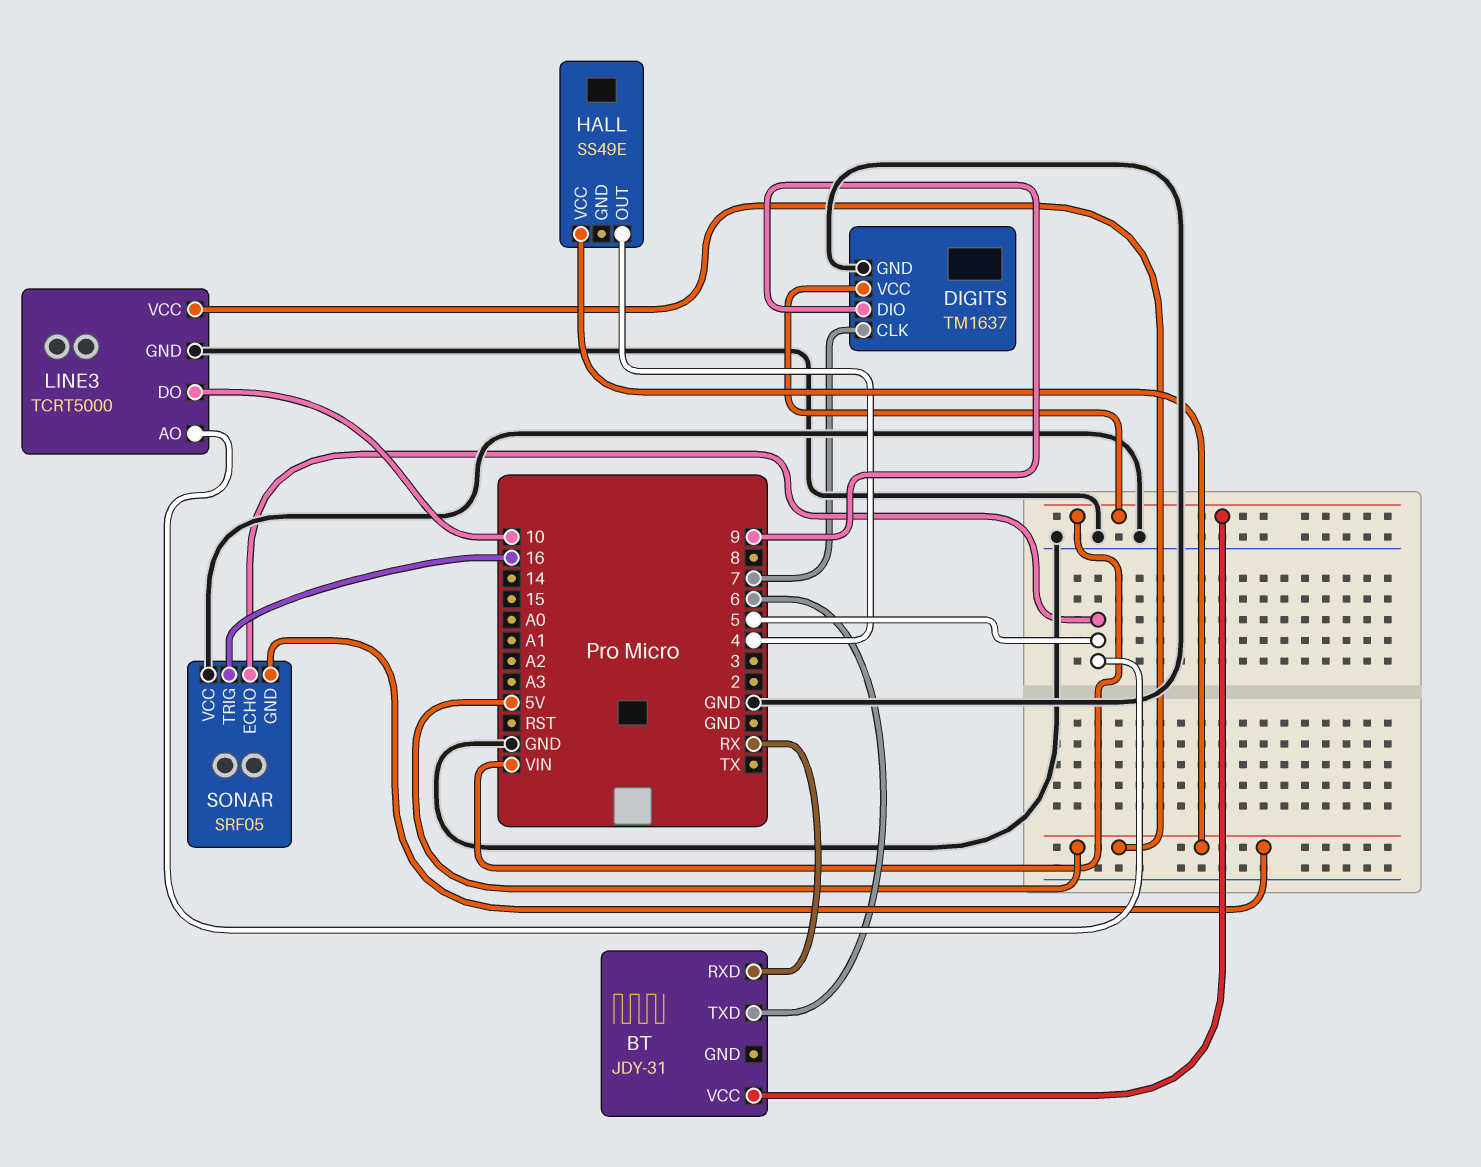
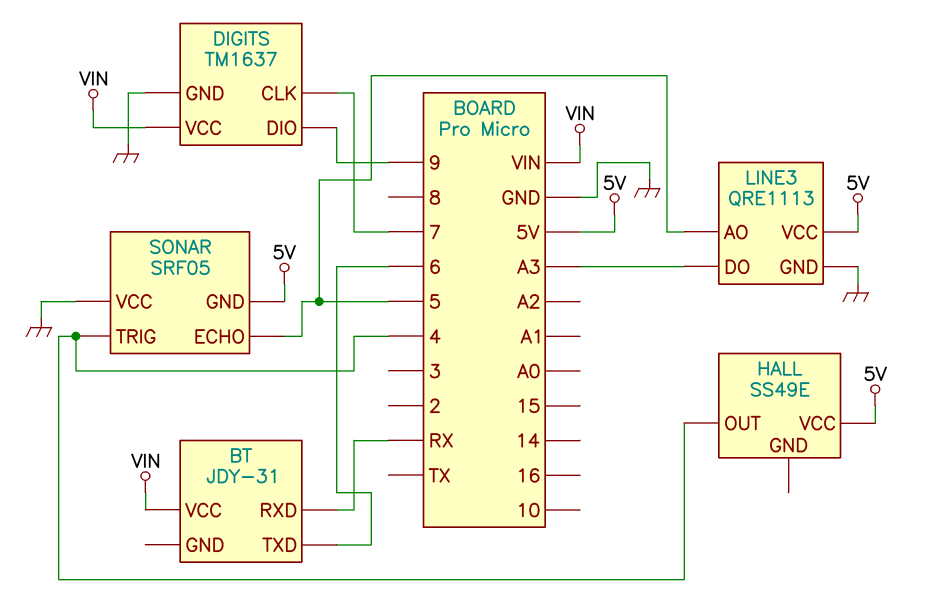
LINE3: TCRT5000 -> QRE1113
LINE3 pin DO: 10 -> A3
SONAR pin TRIG: 16 -> 4

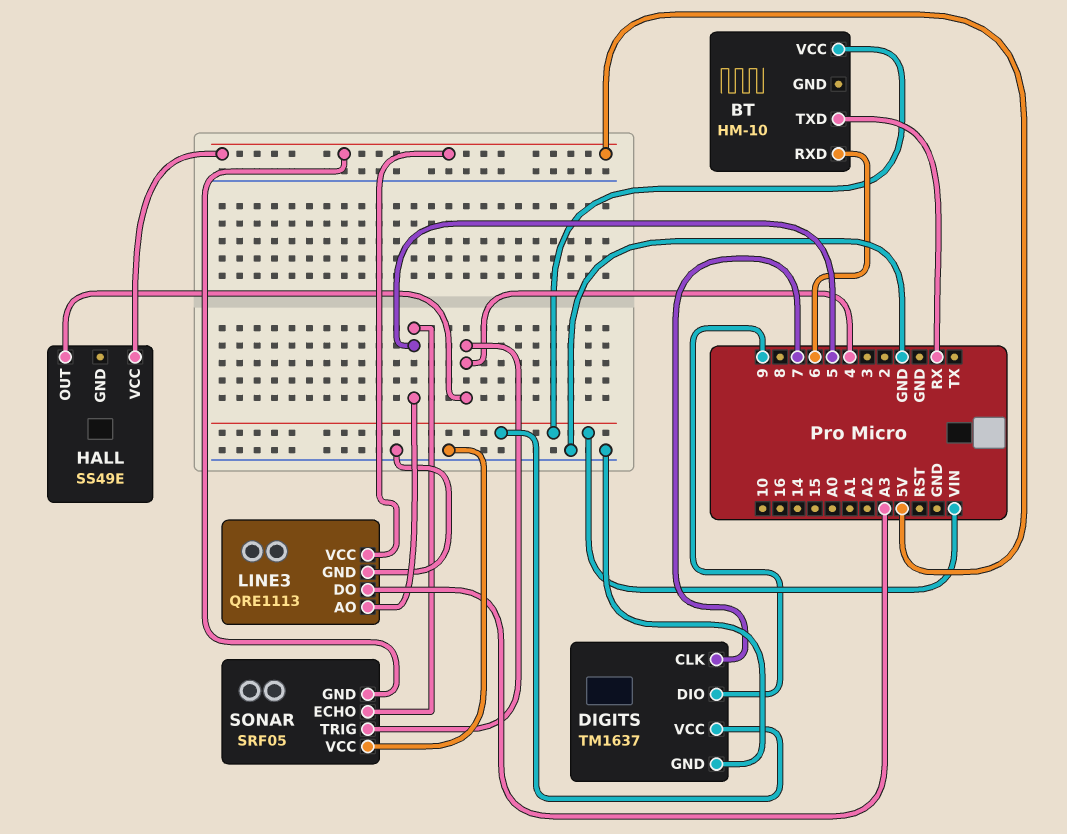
BT: JDY-31 -> HM-10
BT pin RXD: RX -> 6
BT pin TXD: 6 -> RX

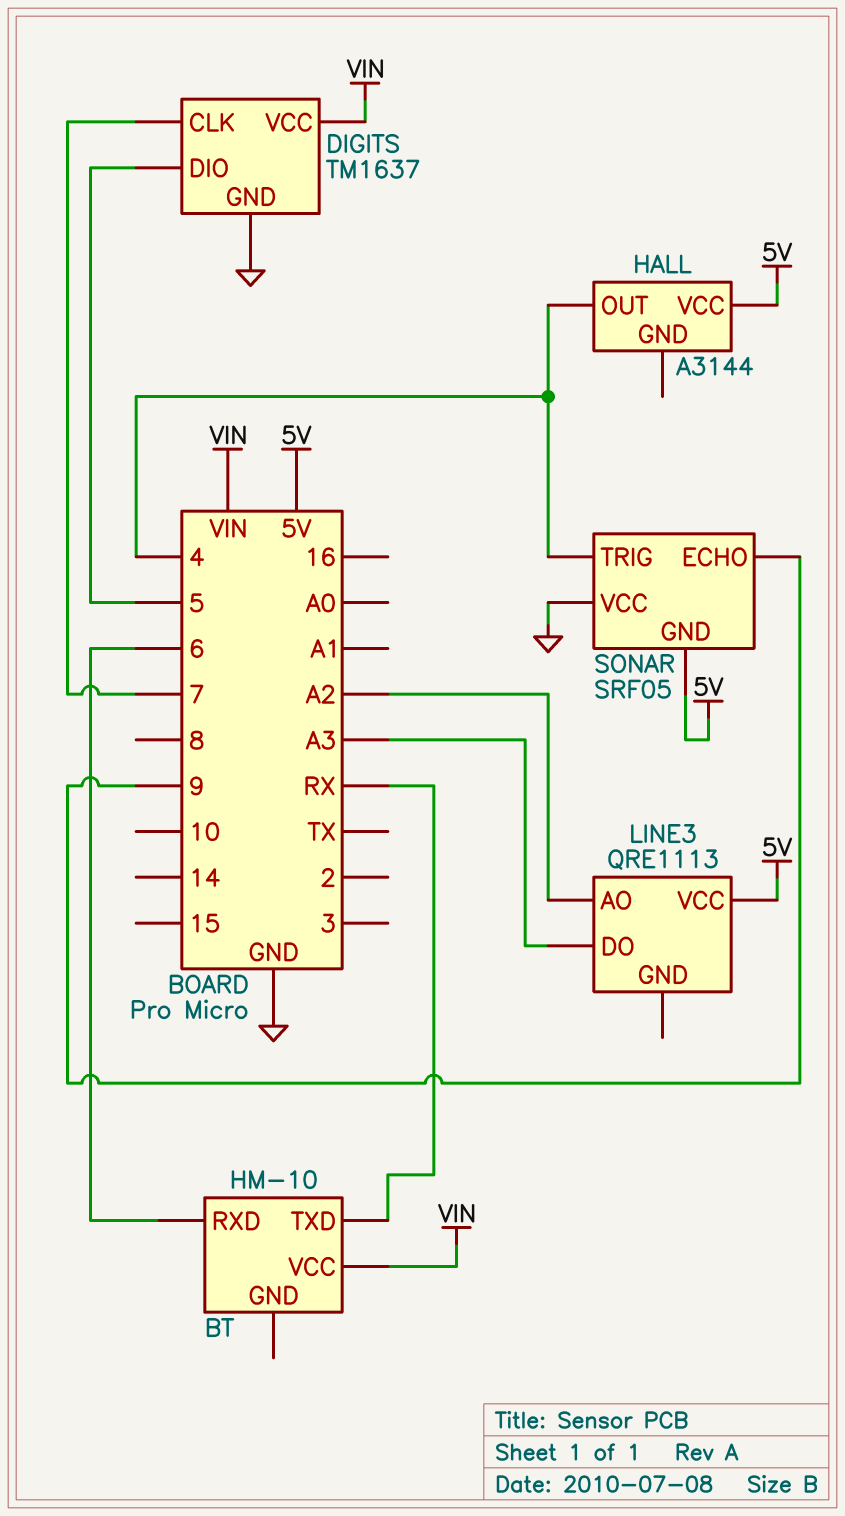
DIGITS pin DIO: 9 -> 5
HALL: SS49E -> A3144
LINE3 pin AO: 5 -> A2
LINE3 pin GND: GND -> none
SONAR pin ECHO: 5 -> 9

